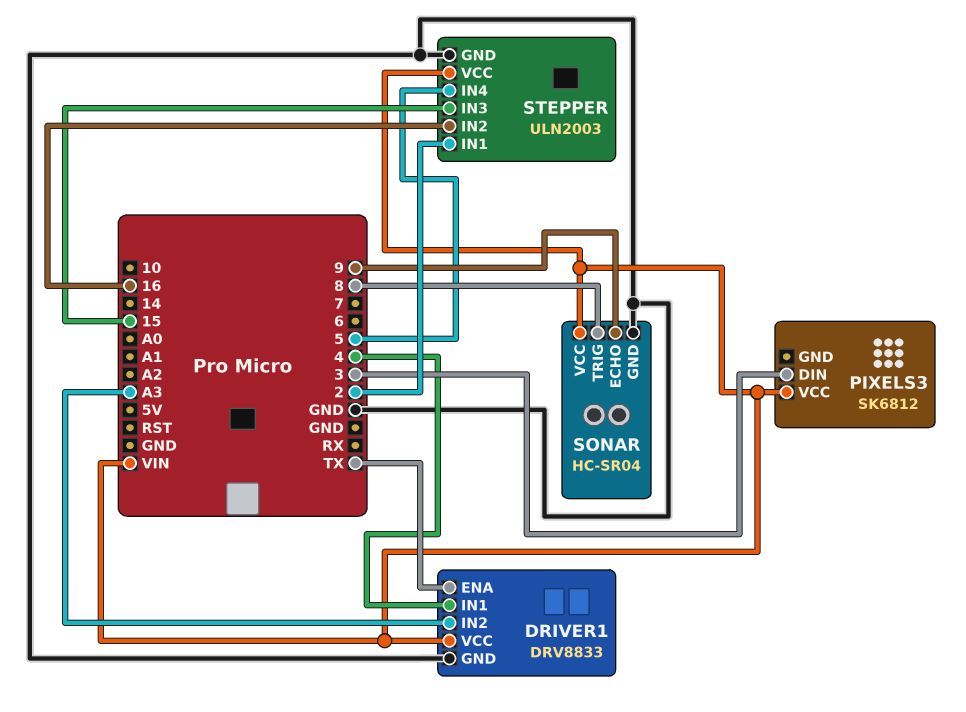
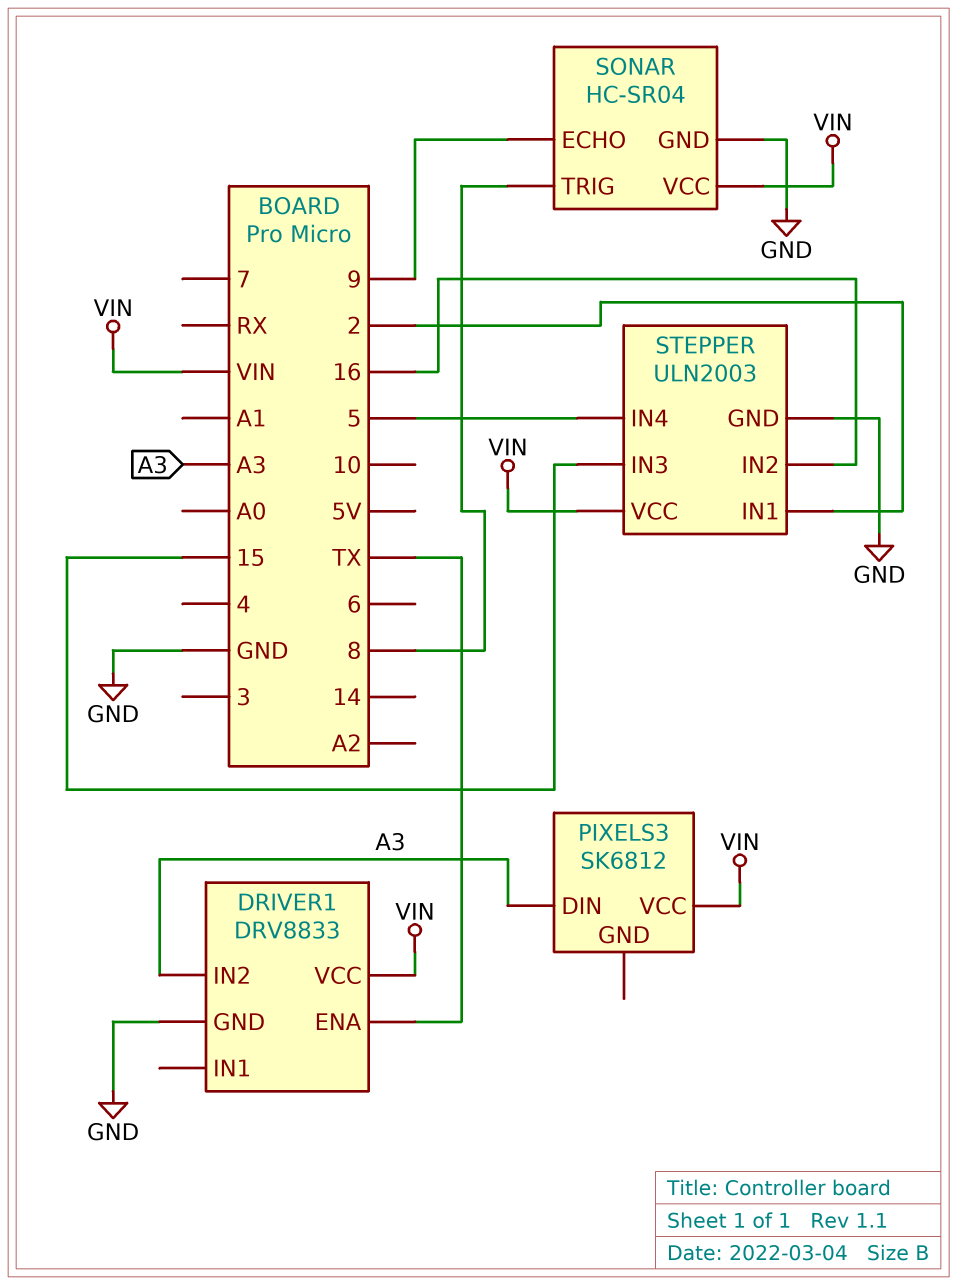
DRIVER1 pin IN1: 4 -> none
PIXELS3 pin DIN: 3 -> A3

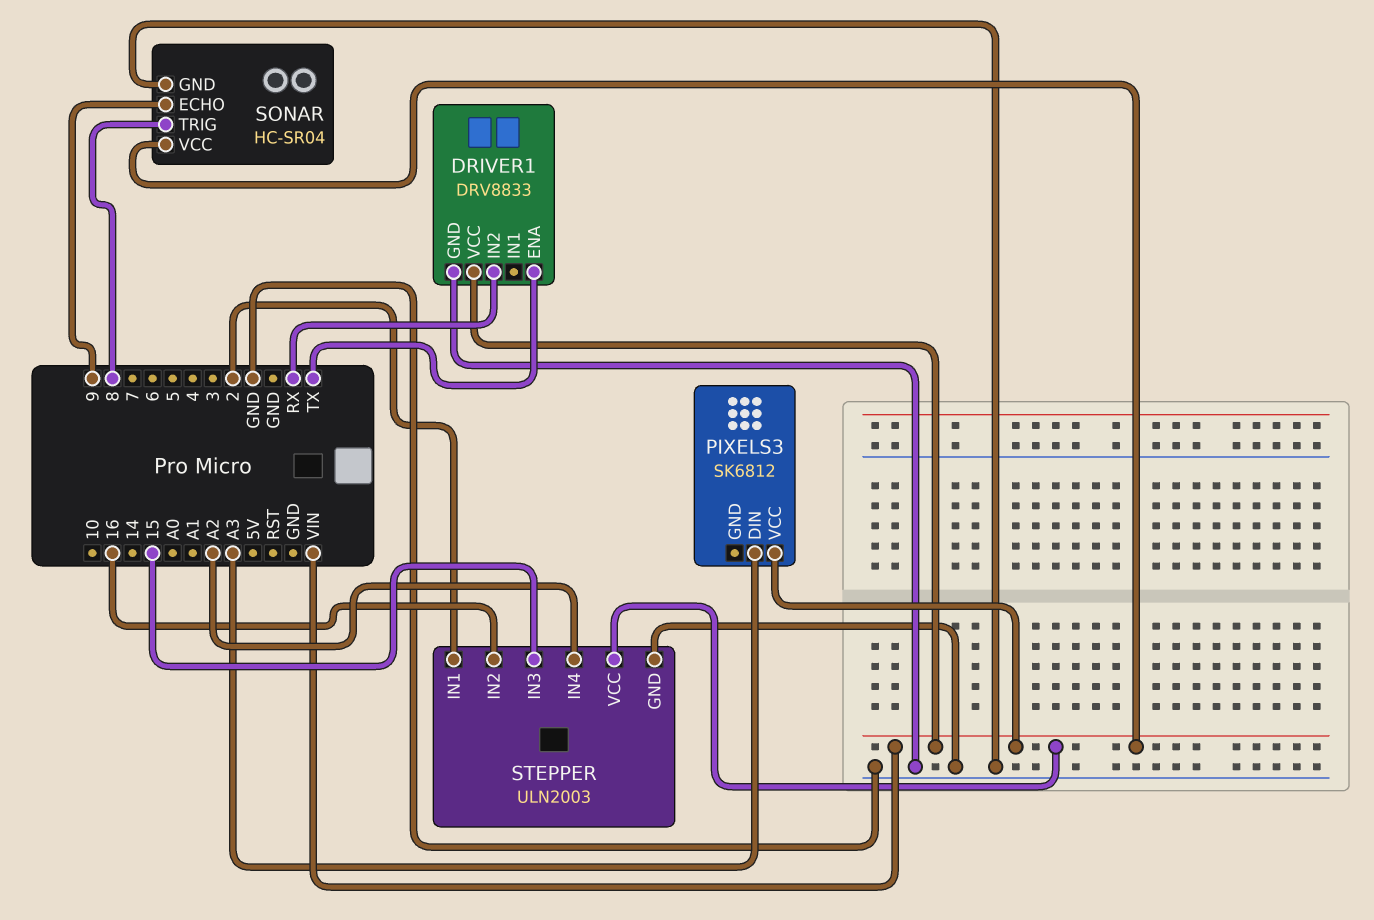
DRIVER1 pin IN2: A3 -> RX
STEPPER pin IN4: 5 -> A2

